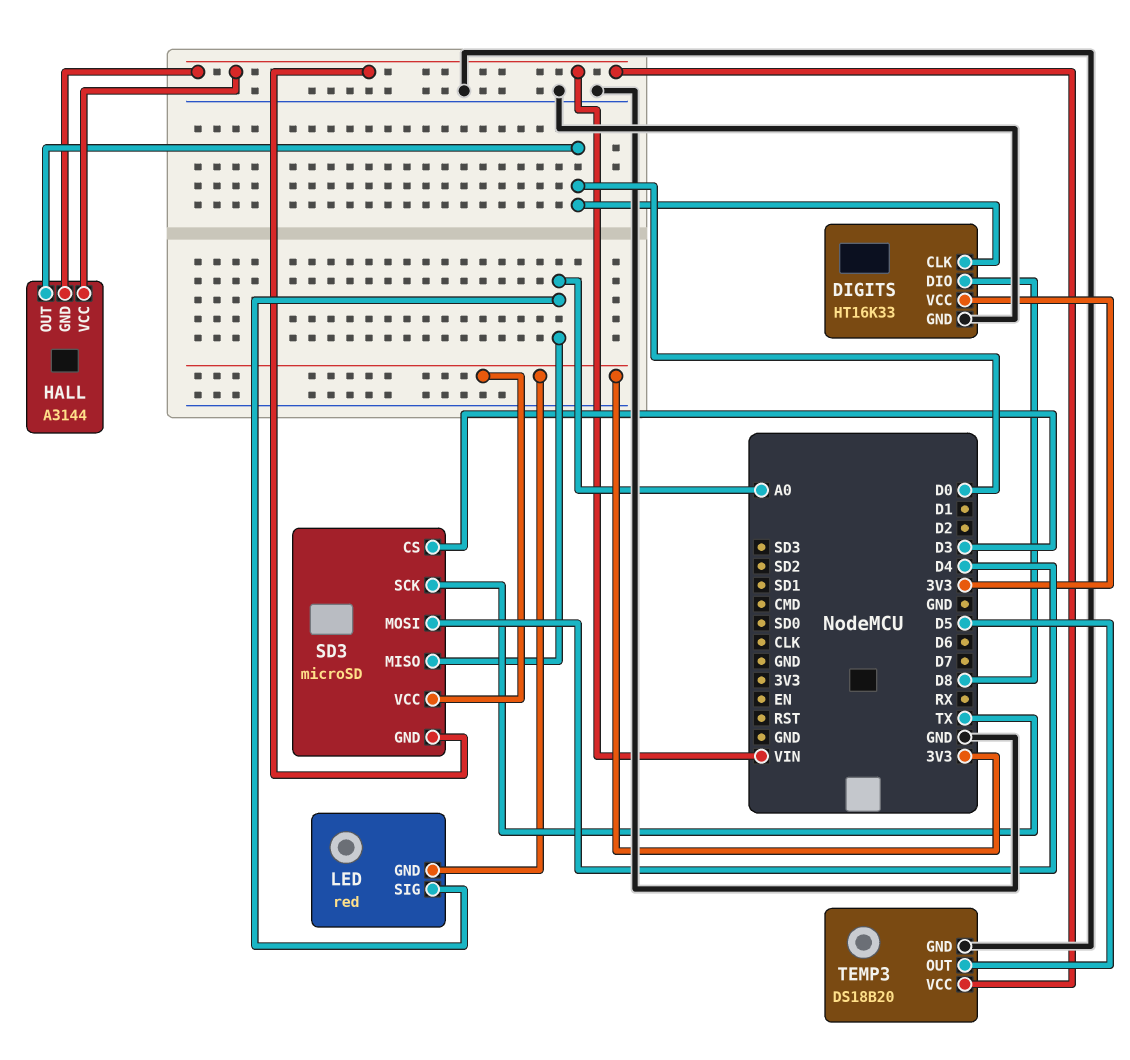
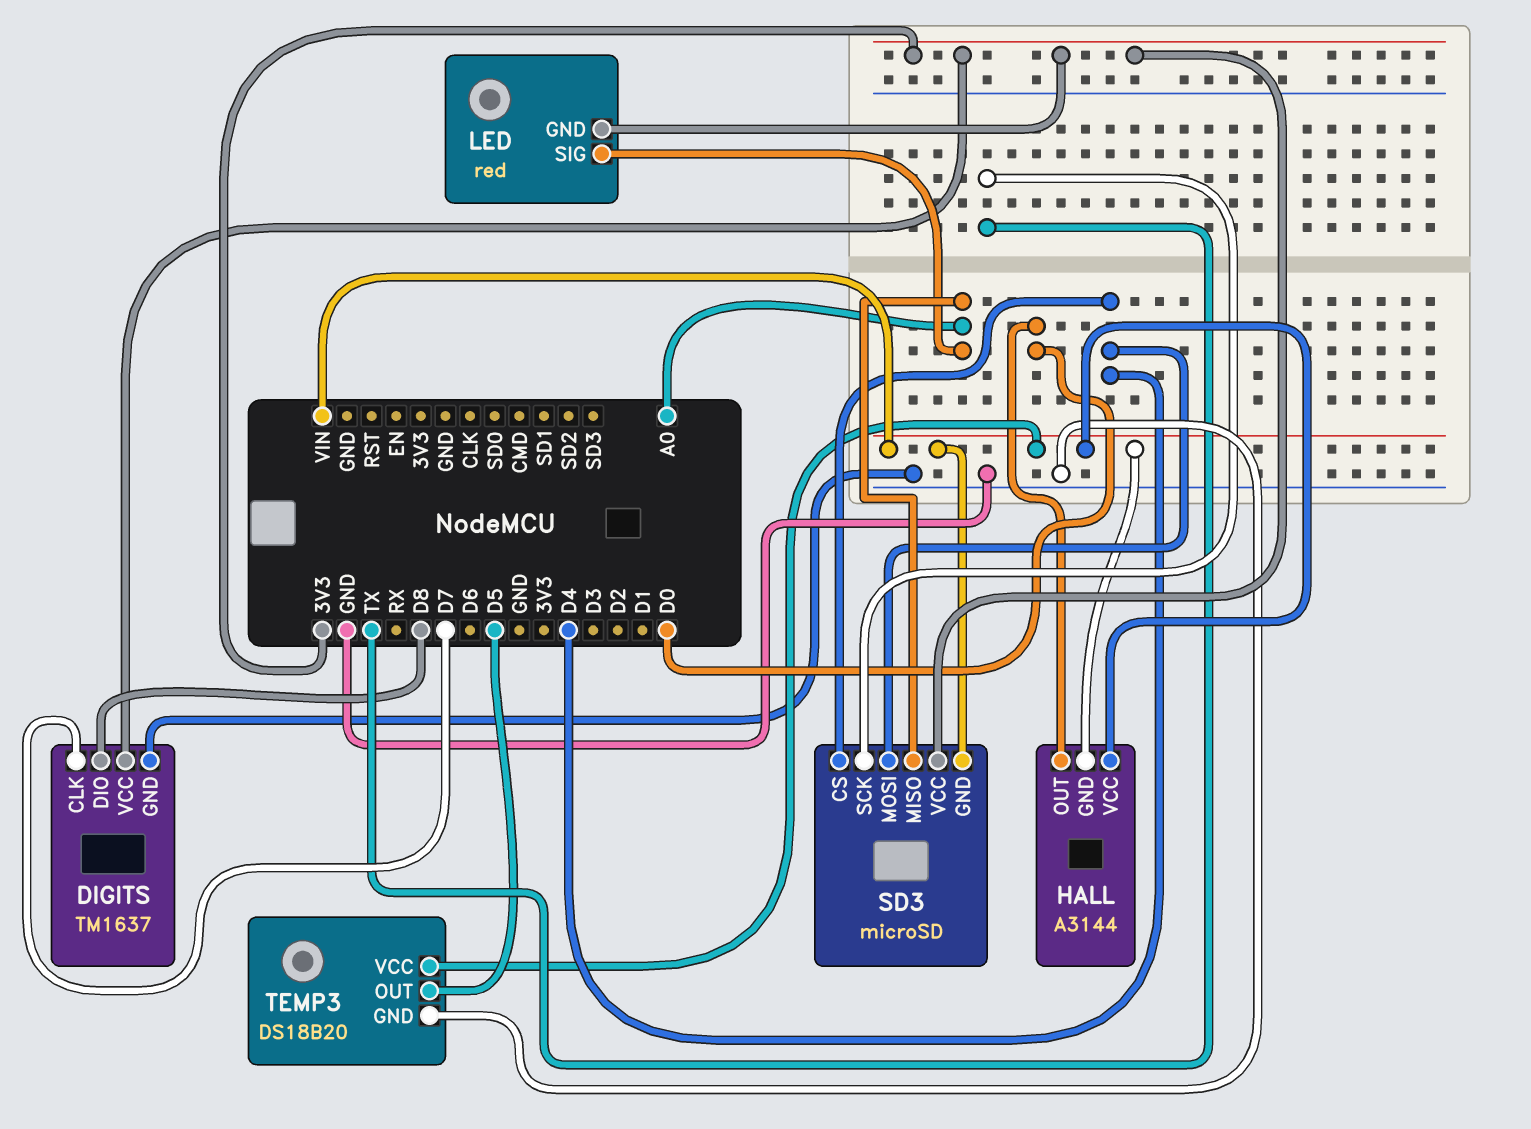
DIGITS: HT16K33 -> TM1637
DIGITS pin CLK: D0 -> D7
SD3 pin CS: D3 -> D4

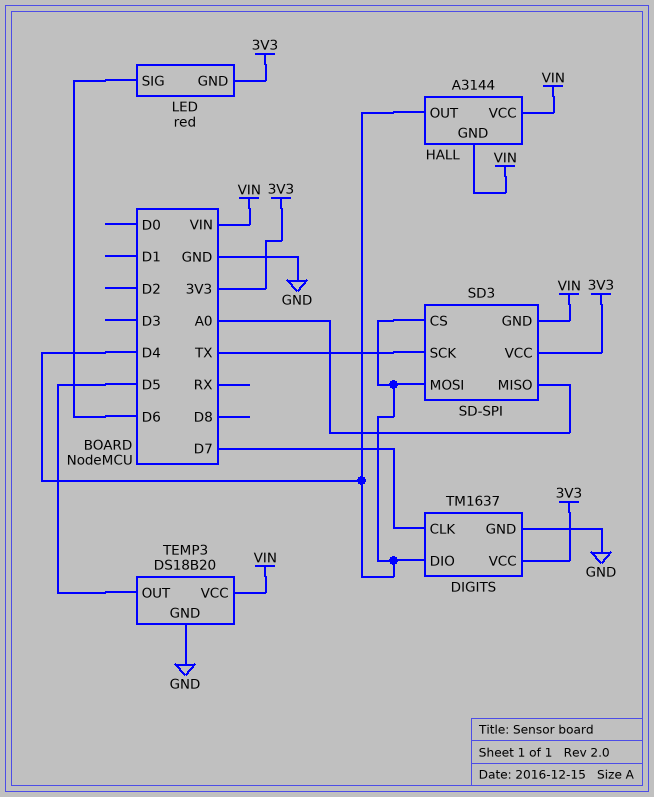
DIGITS pin DIO: D8 -> D4
HALL pin OUT: D0 -> D4
LED pin SIG: A0 -> D6
SD3: microSD -> SD-SPI

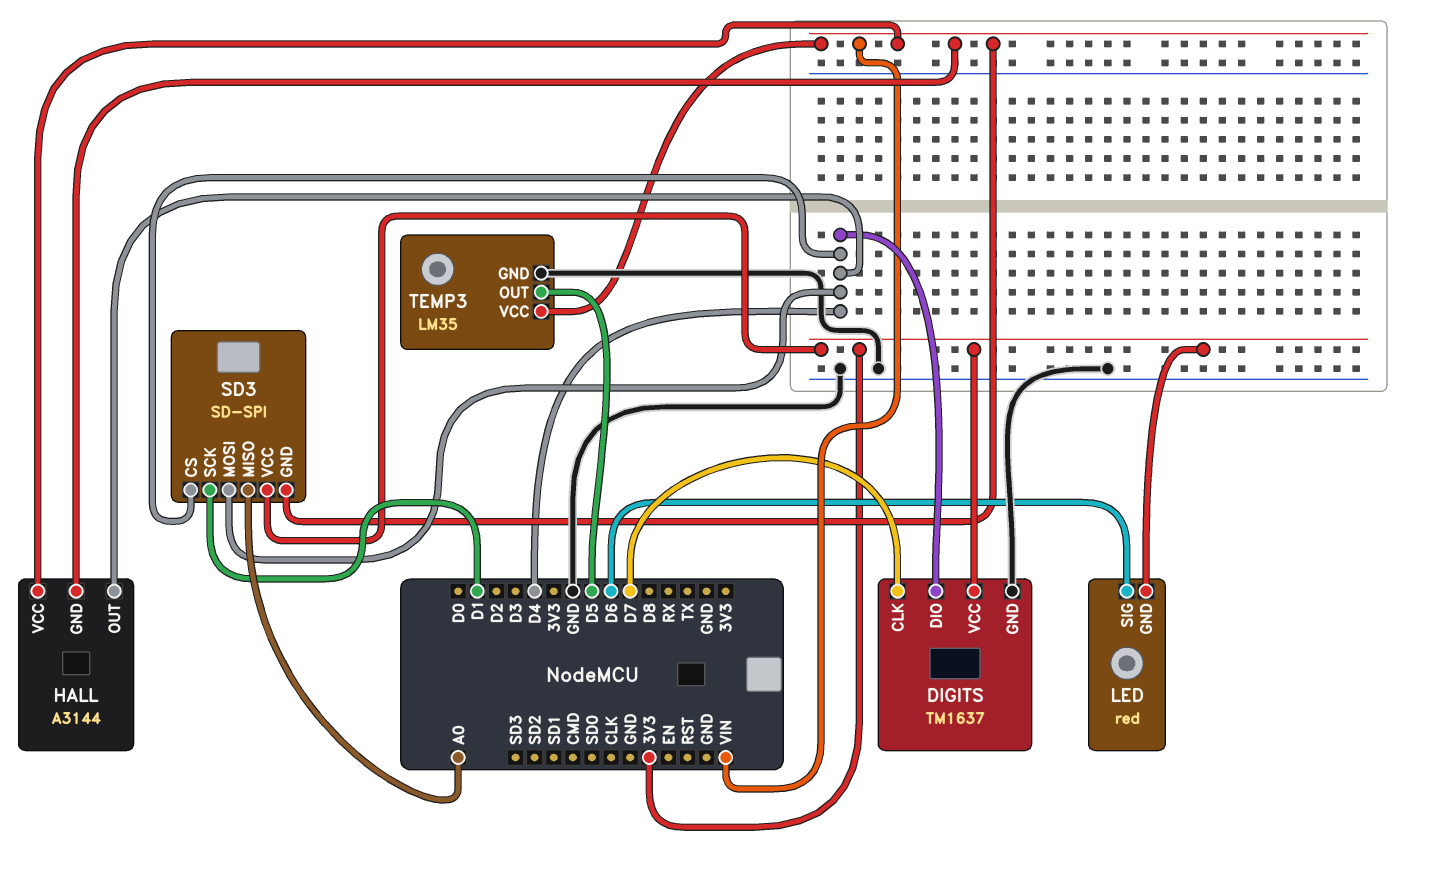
SD3 pin SCK: TX -> D1
TEMP3: DS18B20 -> LM35

